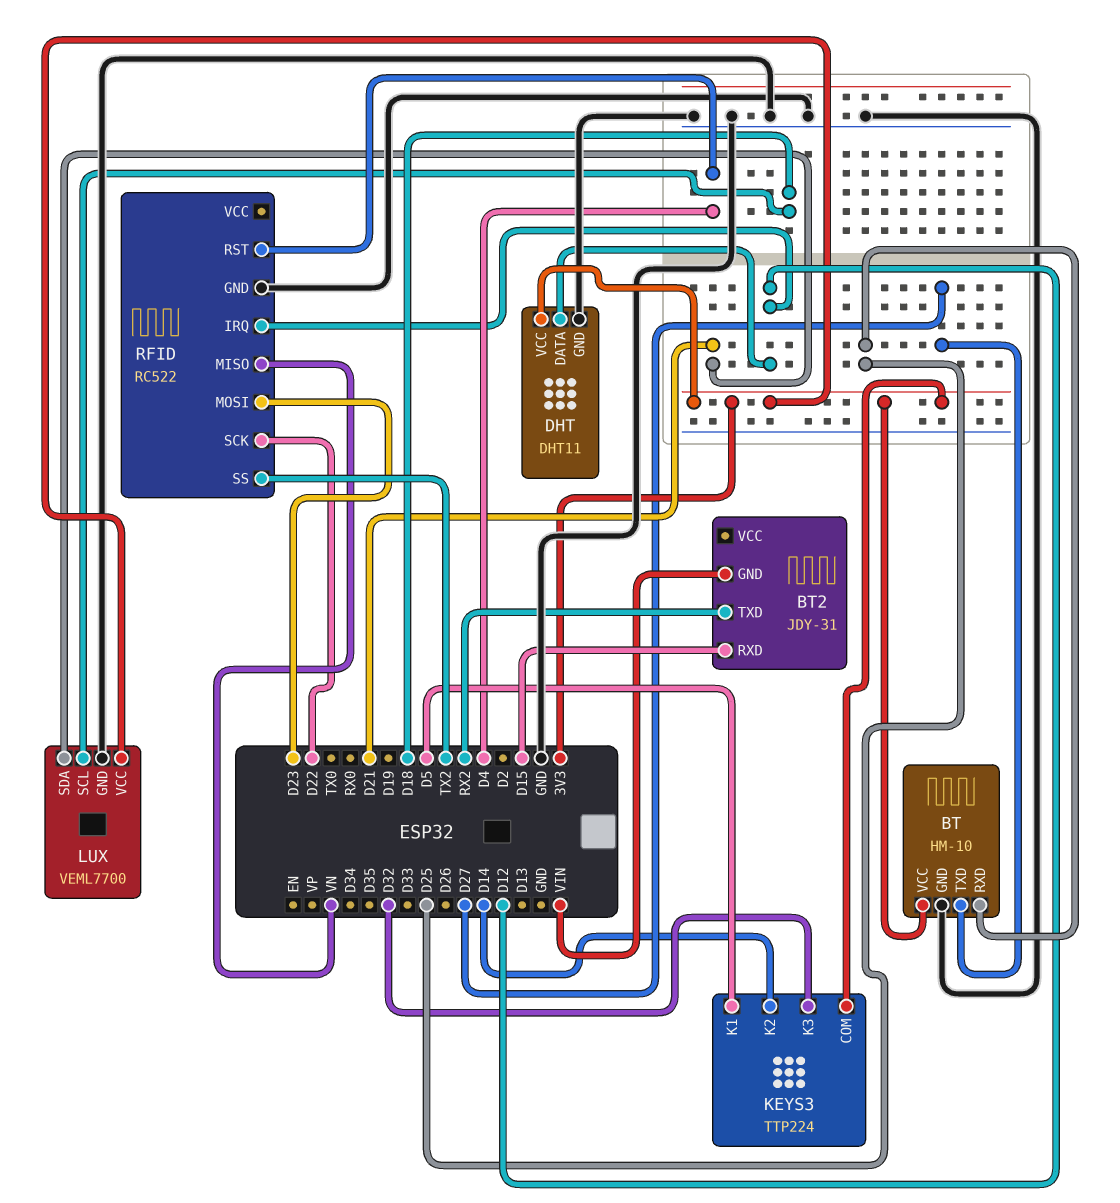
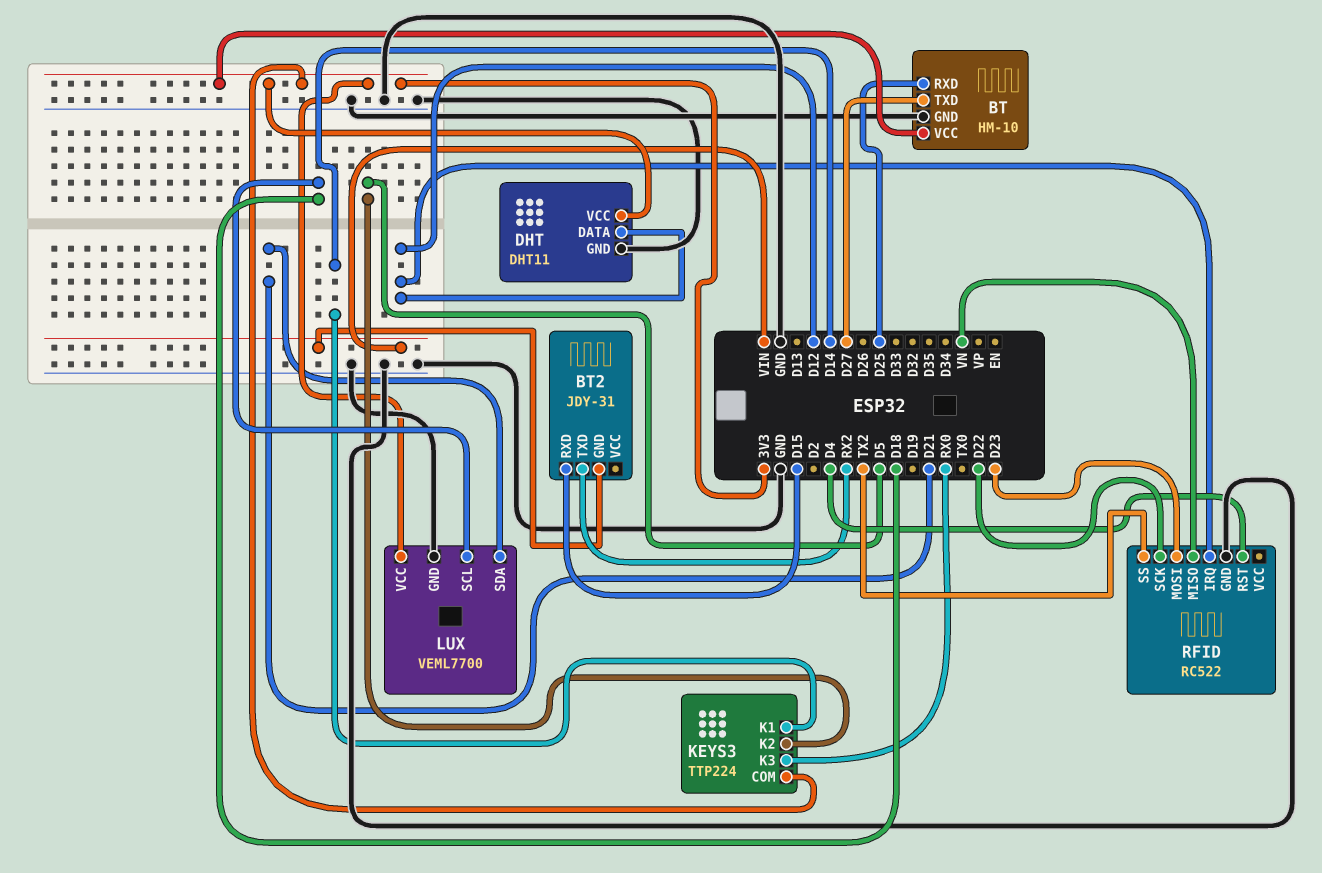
KEYS3 pin K1: D5 -> D14
KEYS3 pin K2: D14 -> D5
KEYS3 pin K3: D32 -> RX0

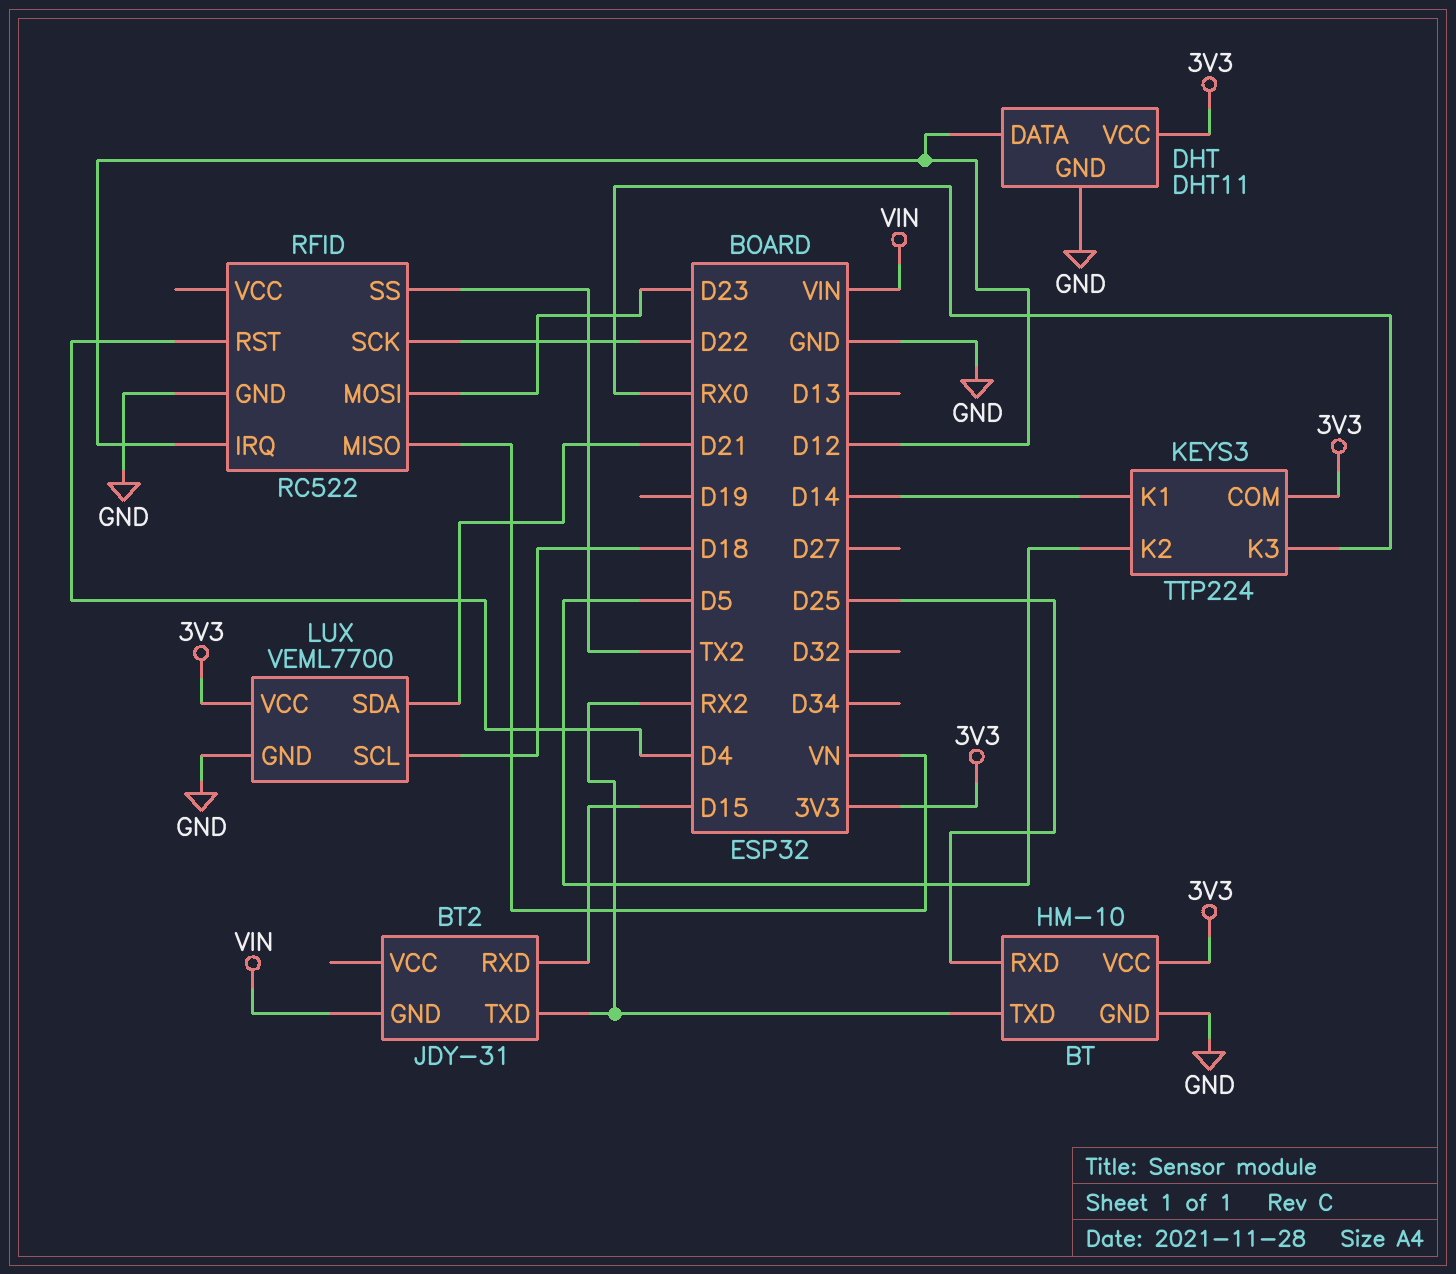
BT pin TXD: D27 -> RX2

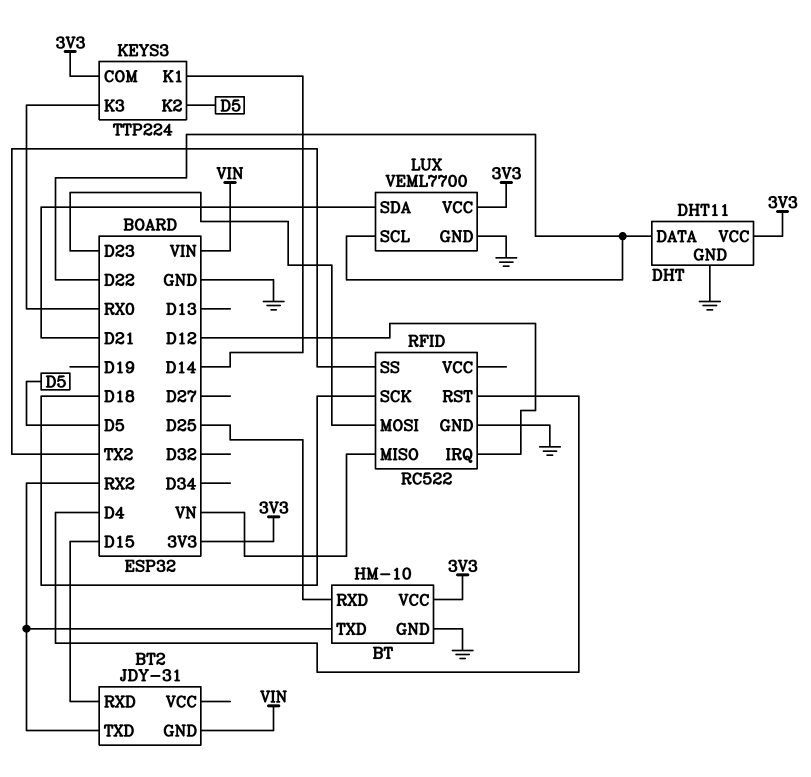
DHT pin DATA: D12 -> D22
LUX pin SCL: D18 -> D22
RFID pin SCK: D22 -> D18

